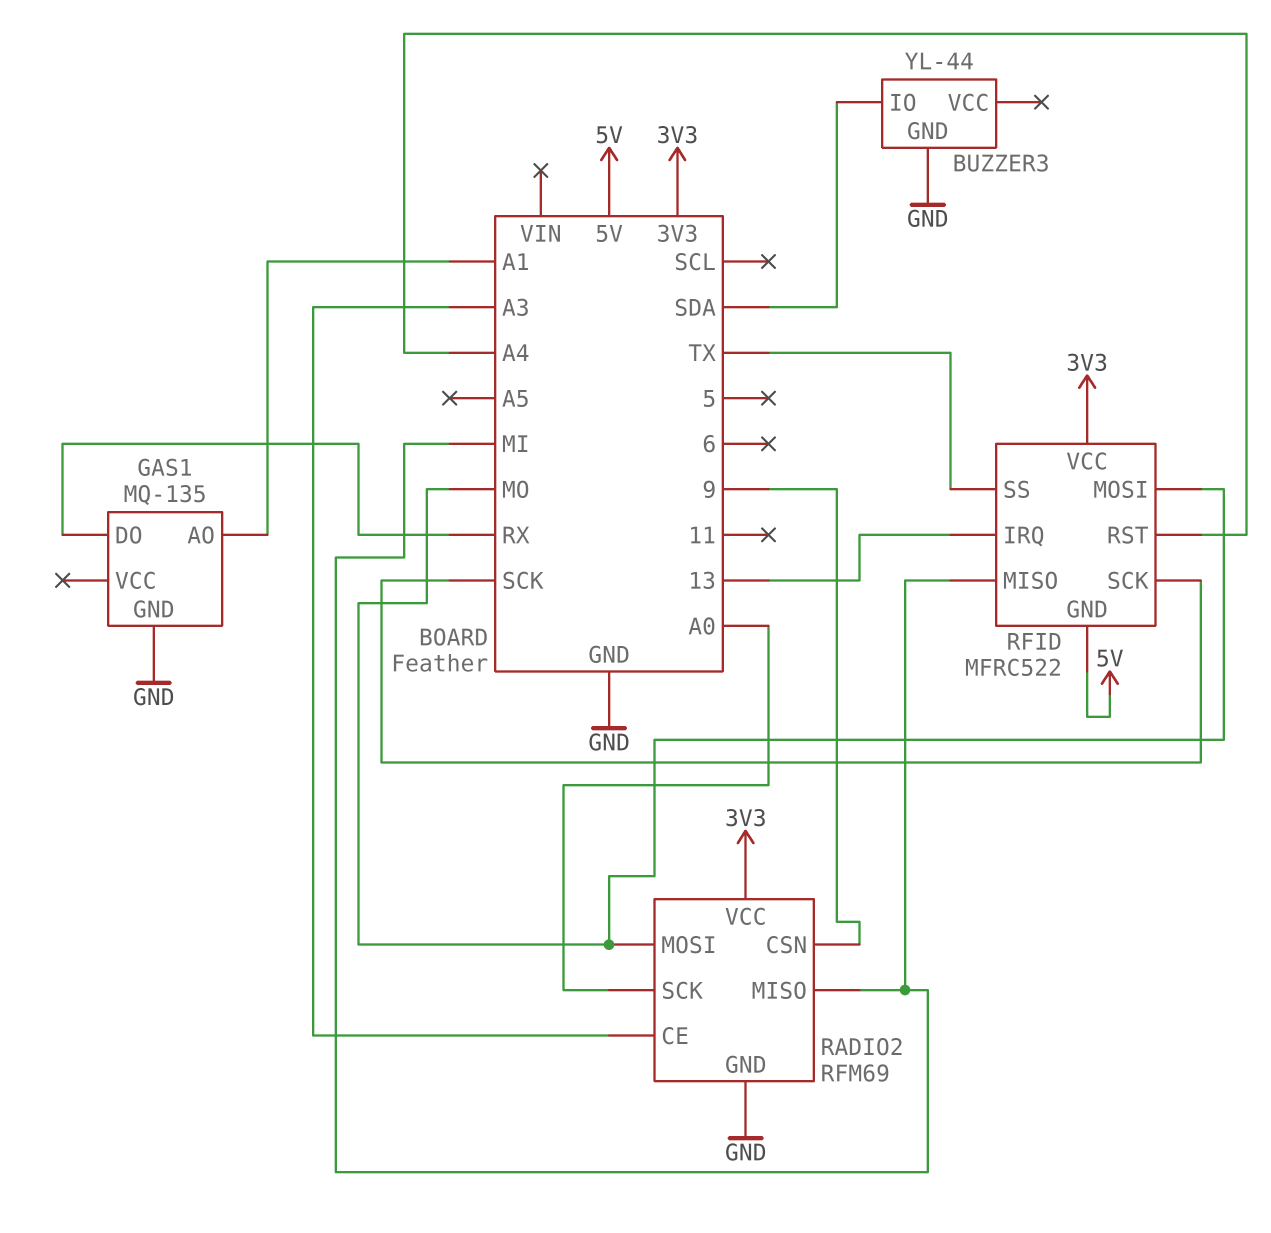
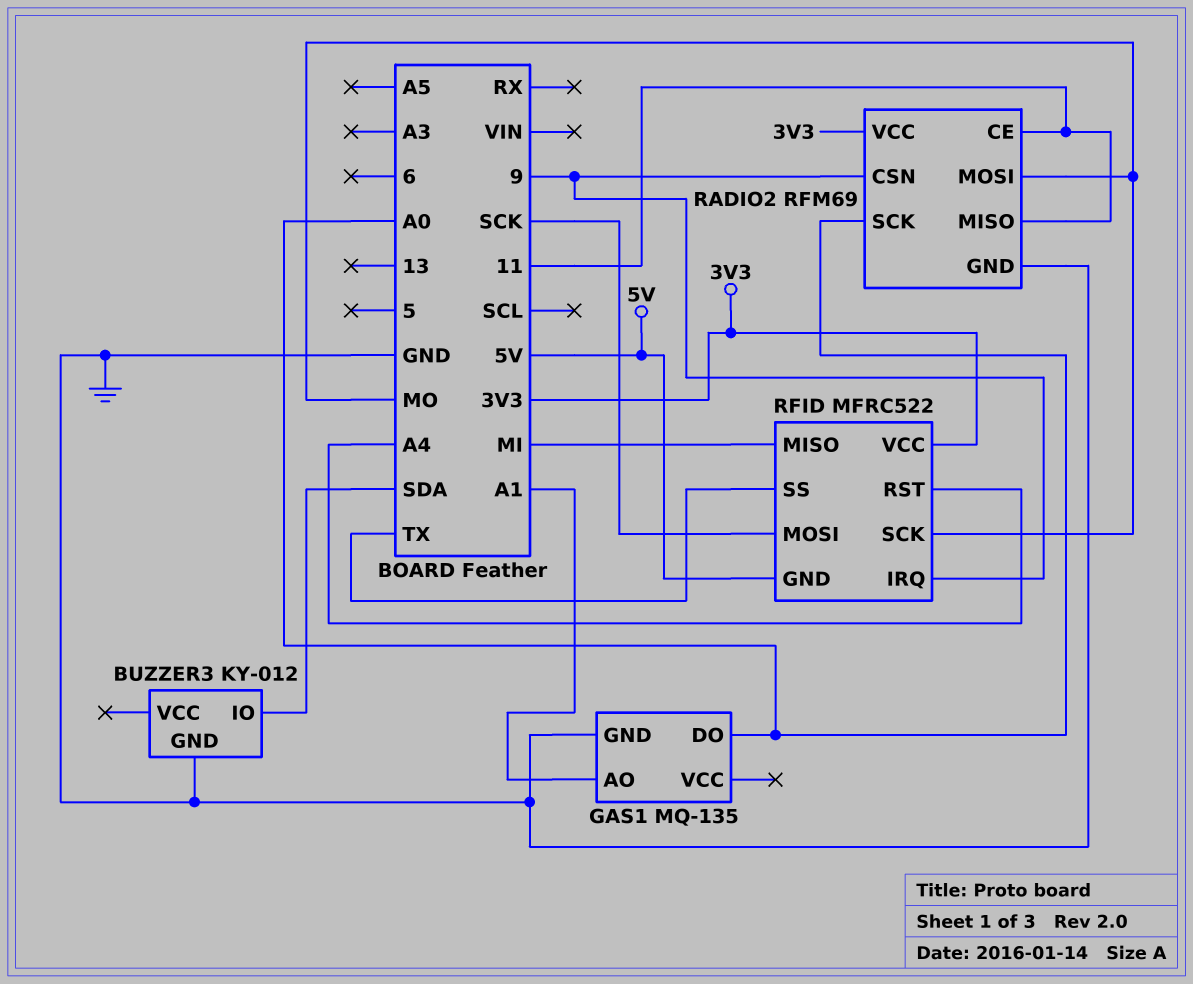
BUZZER3: YL-44 -> KY-012
GAS1 pin DO: RX -> A0
RADIO2 pin CE: A3 -> 11
RADIO2 pin MISO: MI -> 11
RFID pin IRQ: 13 -> 9
RFID pin MOSI: MO -> SCK
RFID pin SCK: SCK -> MO

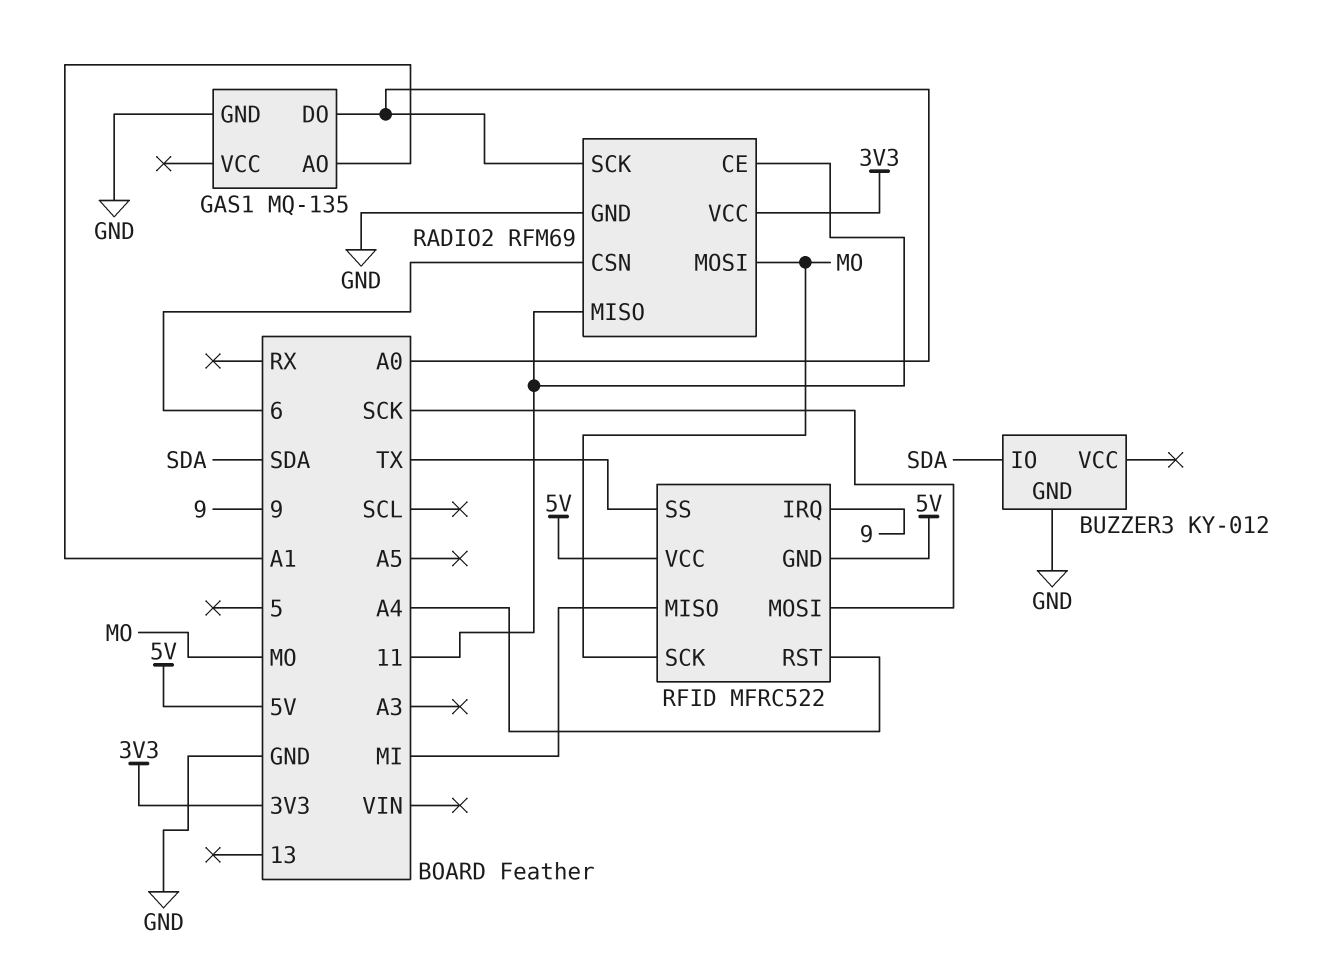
RADIO2 pin CSN: 9 -> 6
RFID pin VCC: 3V3 -> 5V

